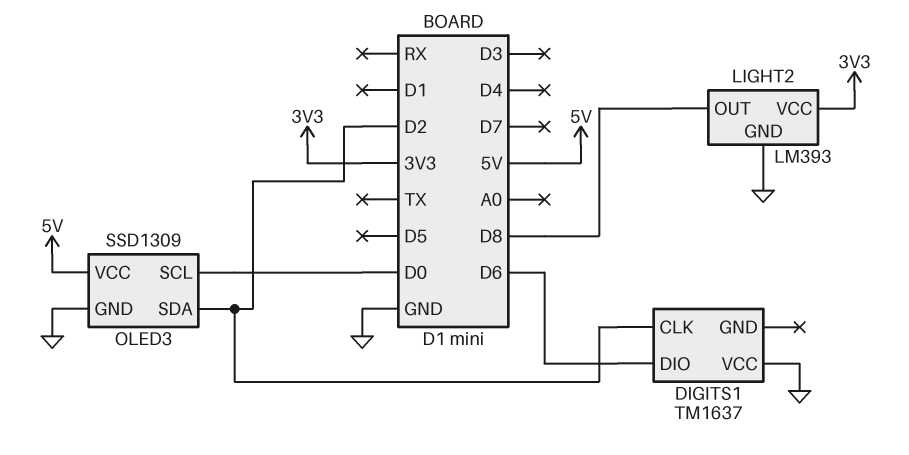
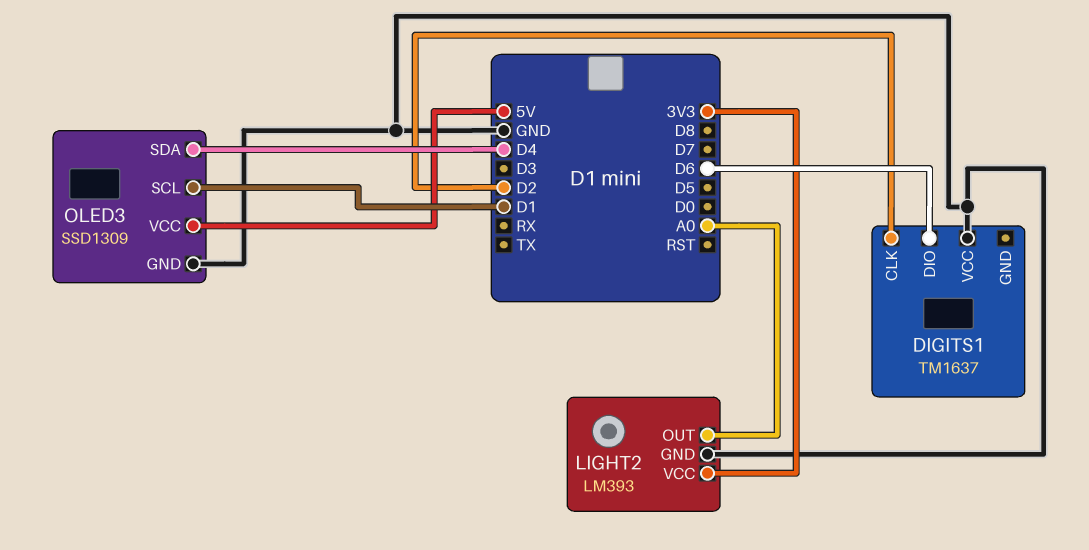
LIGHT2 pin OUT: D8 -> A0
OLED3 pin SCL: D0 -> D1
OLED3 pin SDA: D2 -> D4

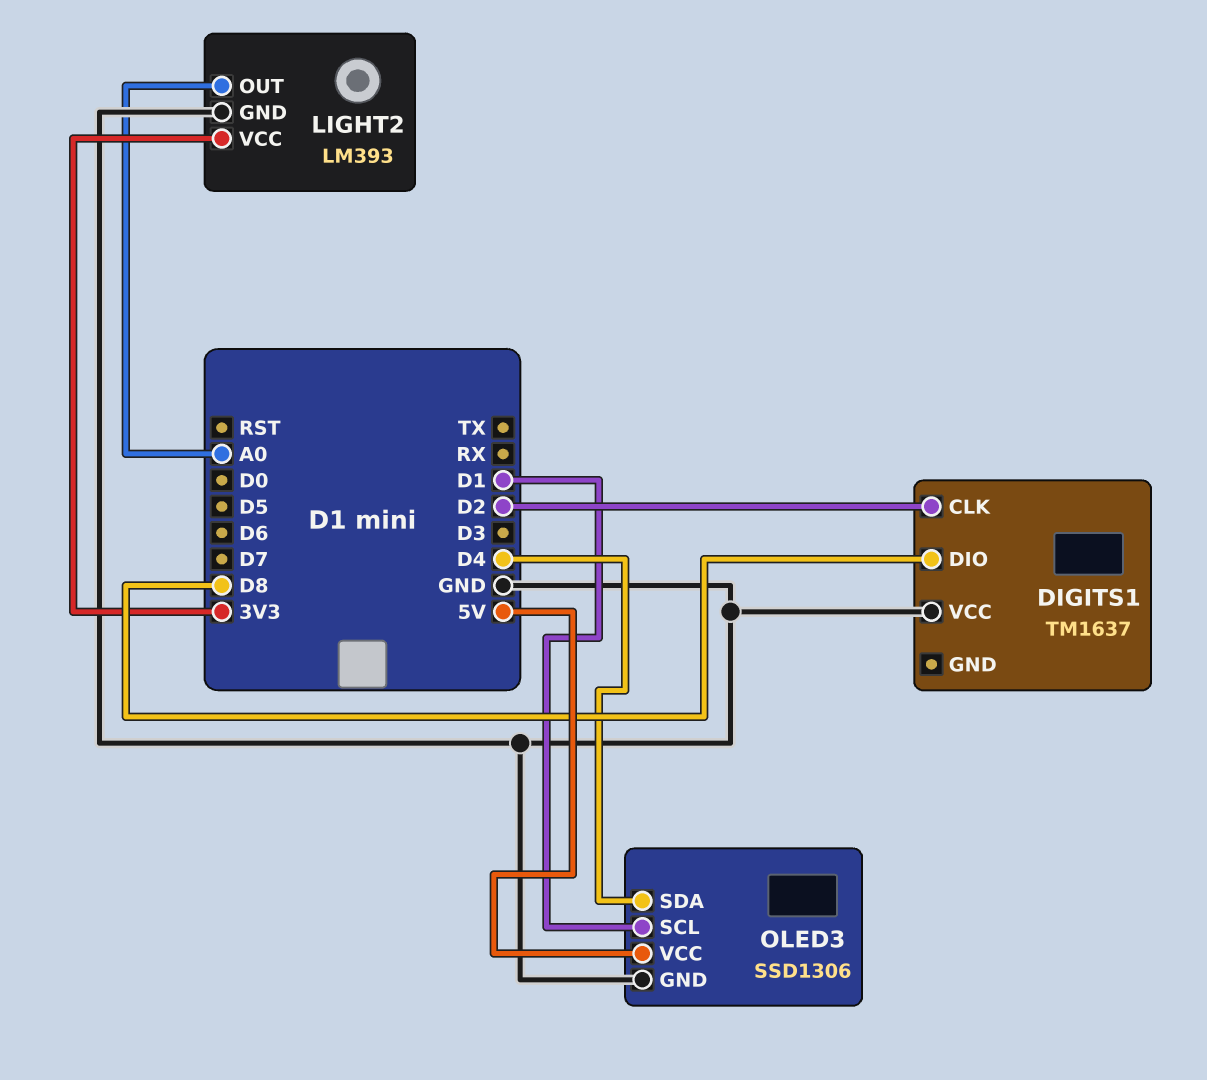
DIGITS1 pin DIO: D6 -> D8
OLED3: SSD1309 -> SSD1306

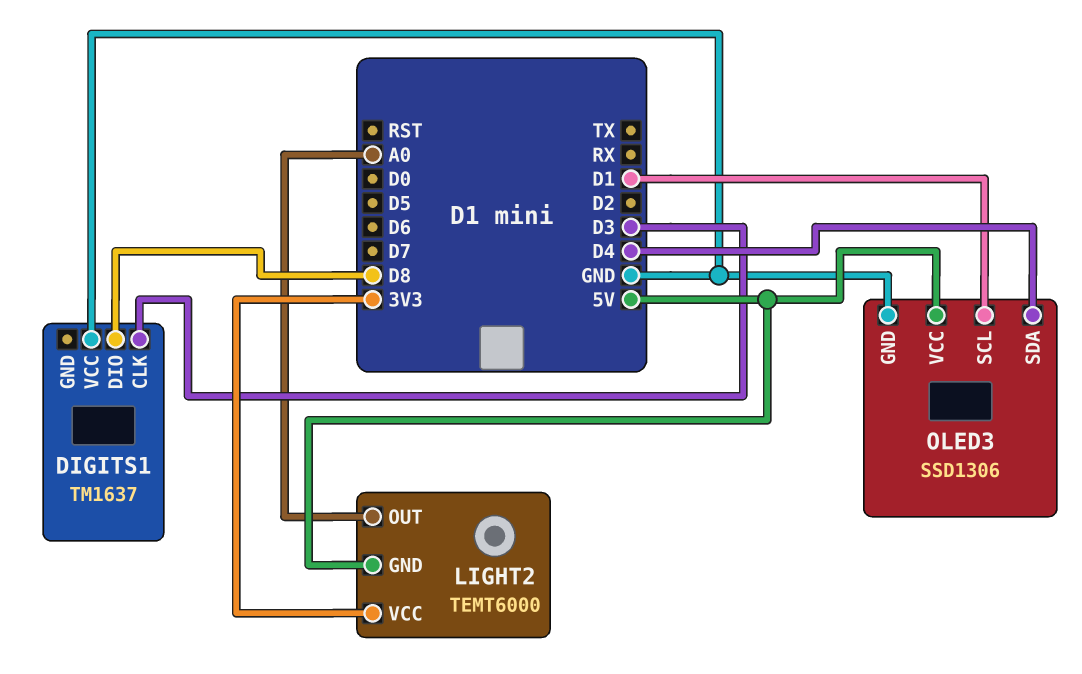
DIGITS1 pin CLK: D2 -> D3
LIGHT2: LM393 -> TEMT6000
LIGHT2 pin GND: GND -> 5V

